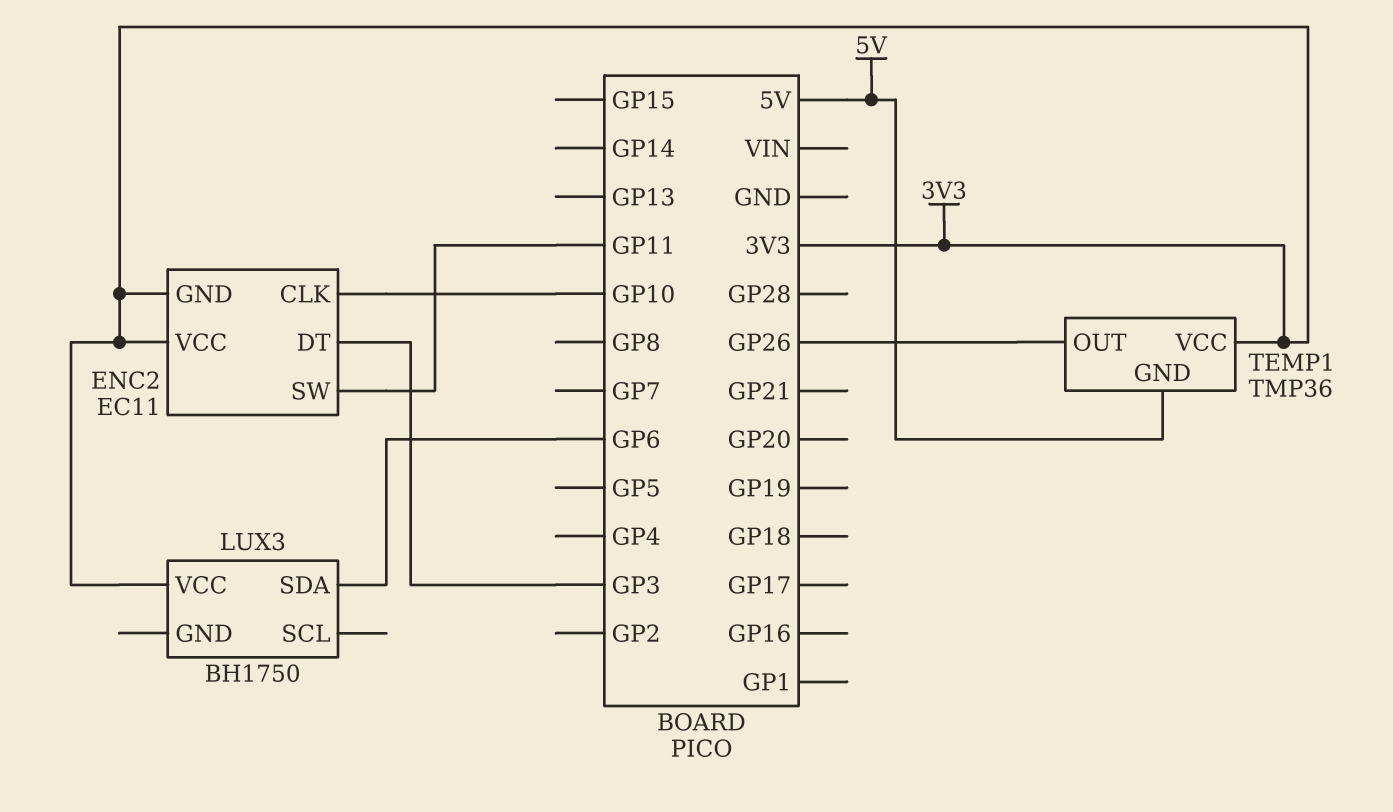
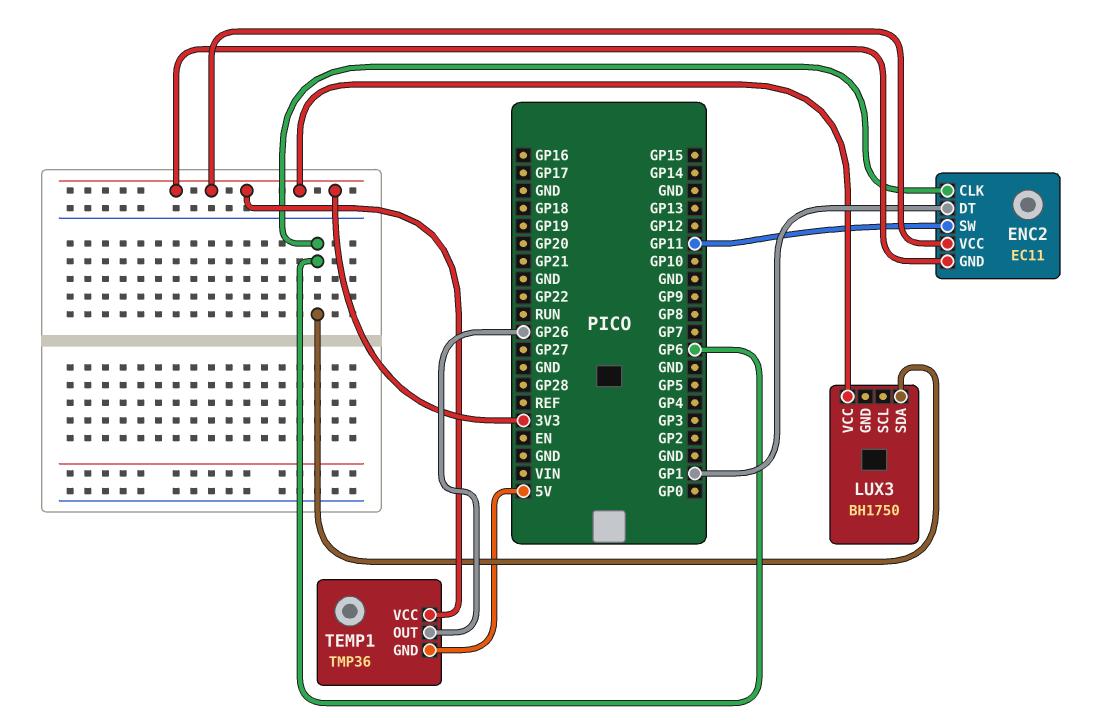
ENC2 pin CLK: GP10 -> GP6
ENC2 pin DT: GP3 -> GP1

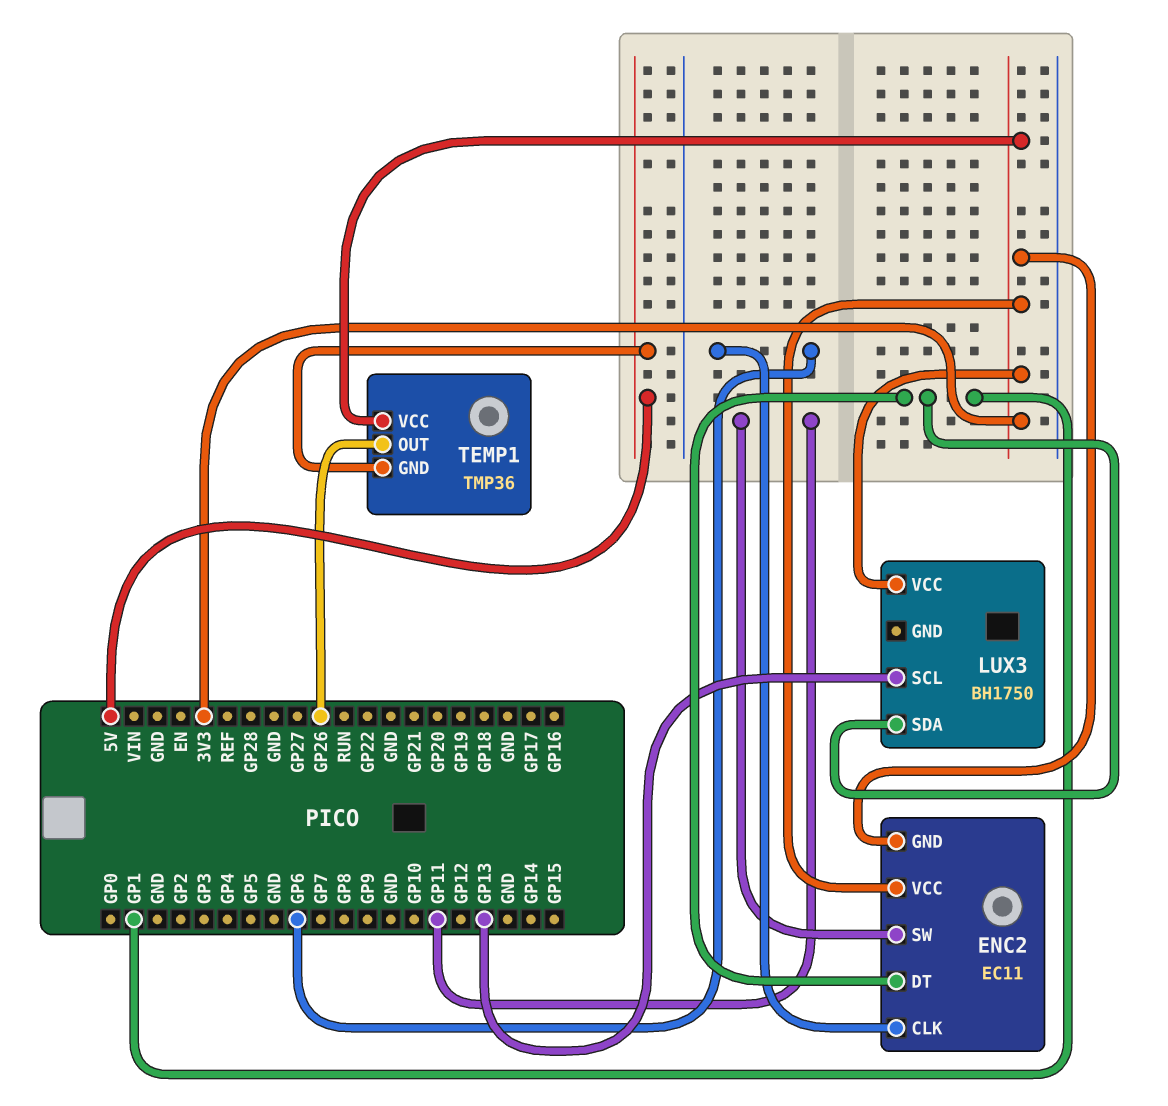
LUX3 pin SCL: none -> GP13
LUX3 pin SDA: GP6 -> GP1

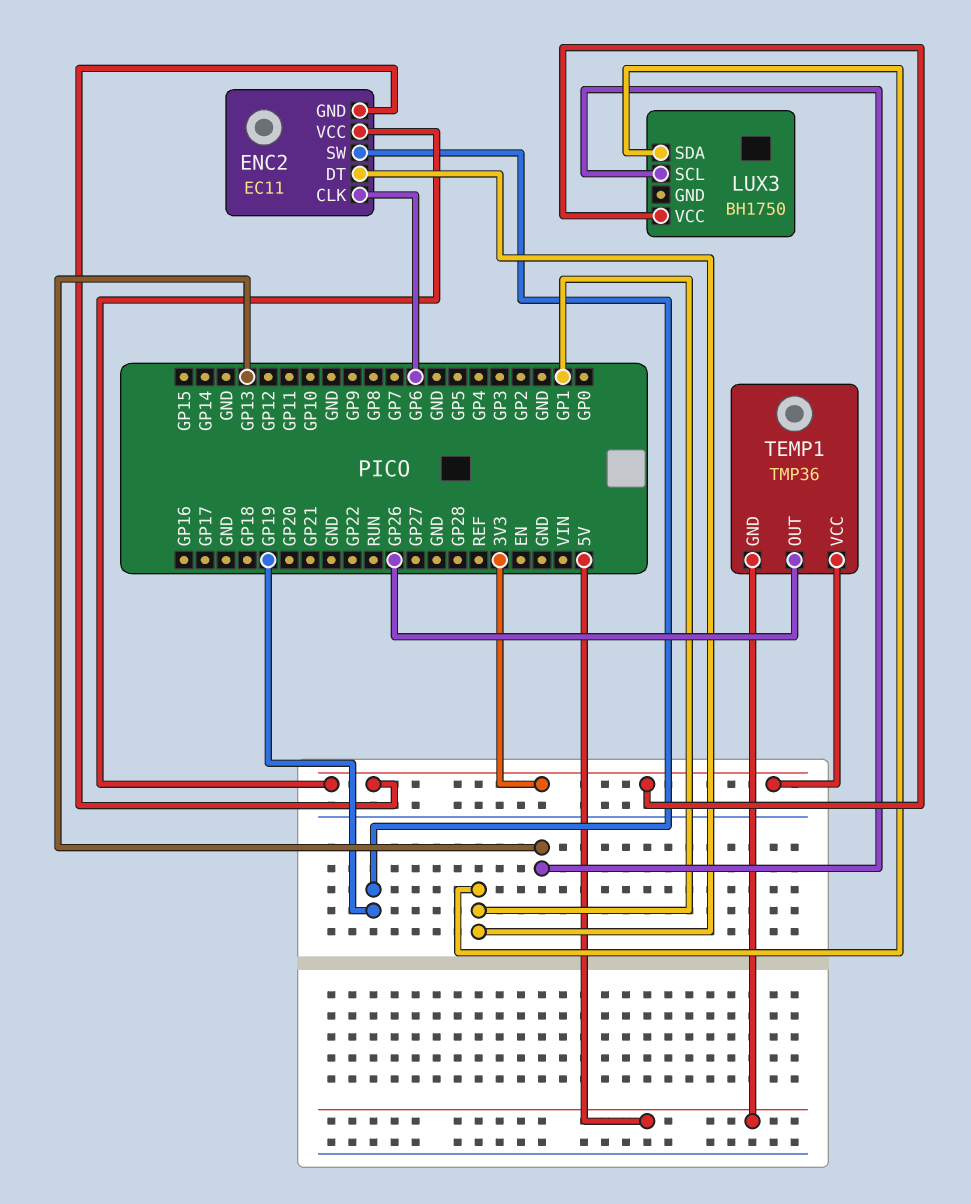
ENC2 pin SW: GP11 -> GP19

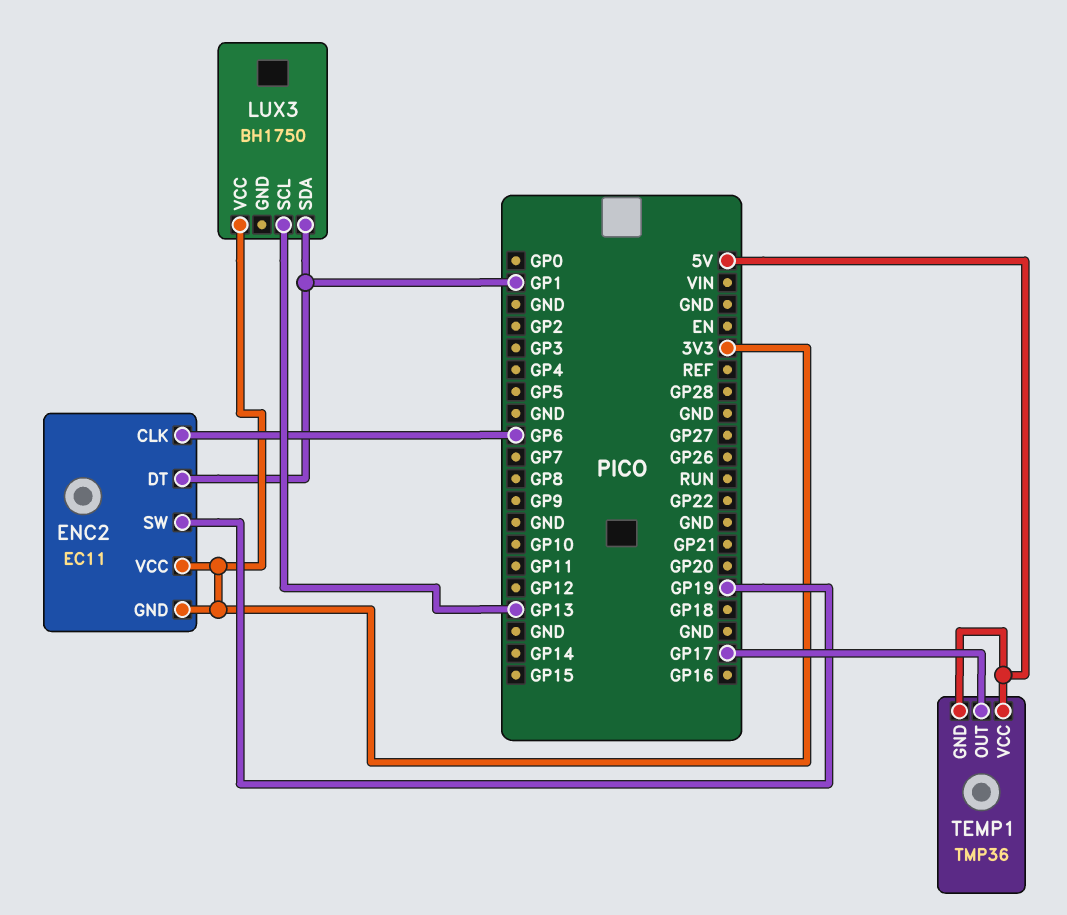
TEMP1 pin OUT: GP26 -> GP17
TEMP1 pin VCC: 3V3 -> 5V

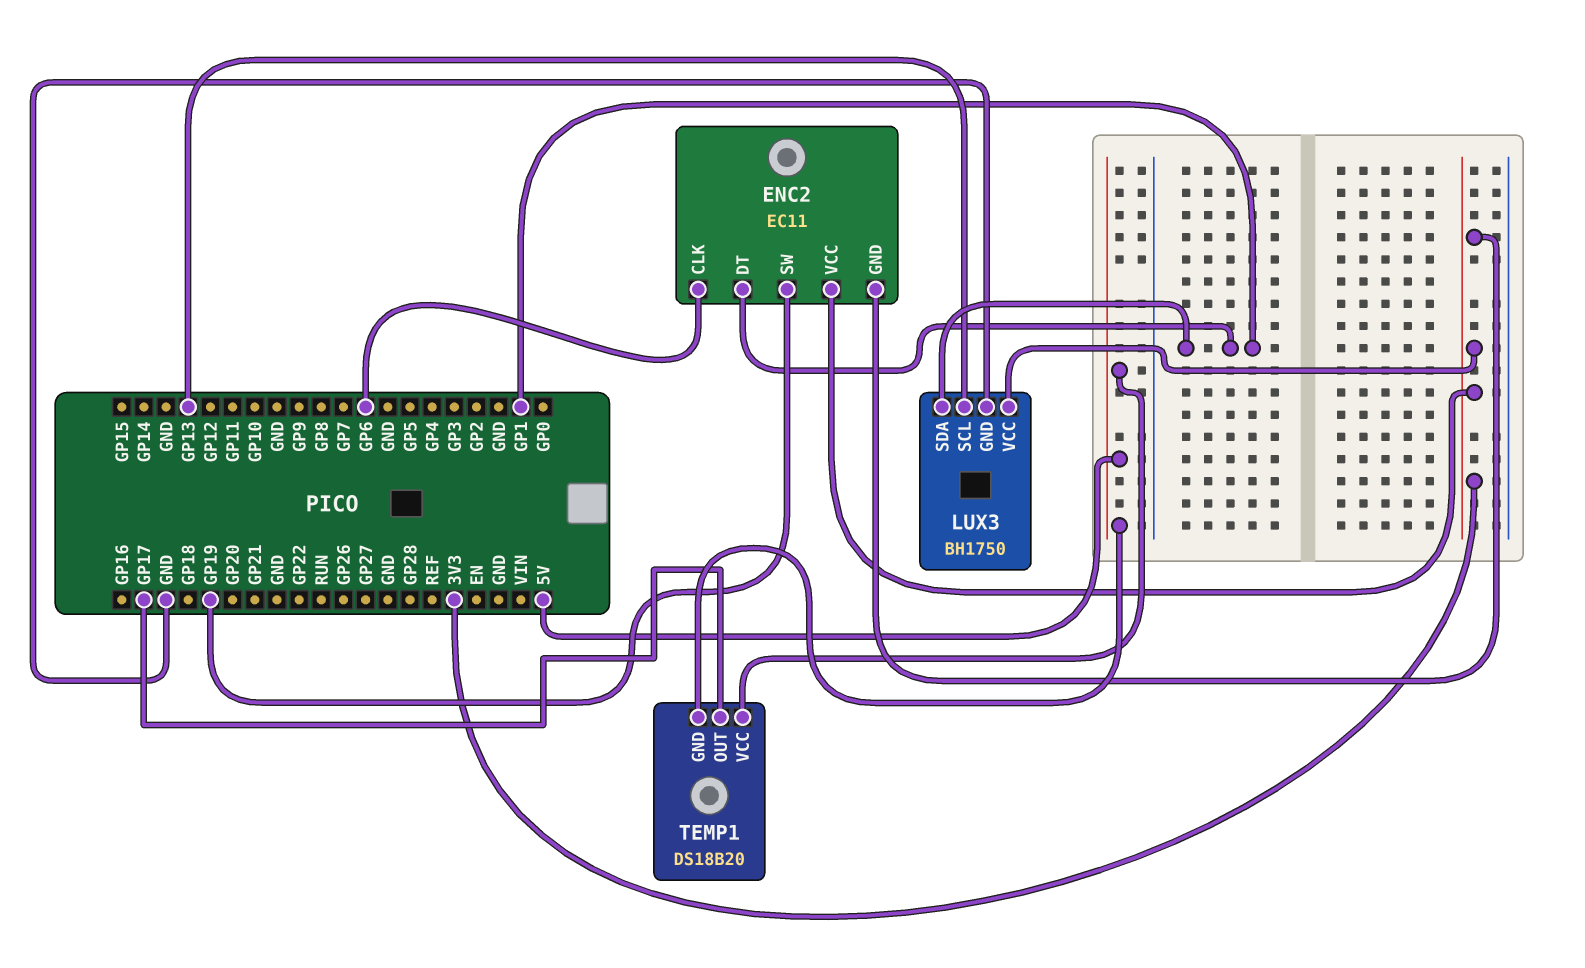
LUX3 pin GND: none -> GND
TEMP1: TMP36 -> DS18B20

